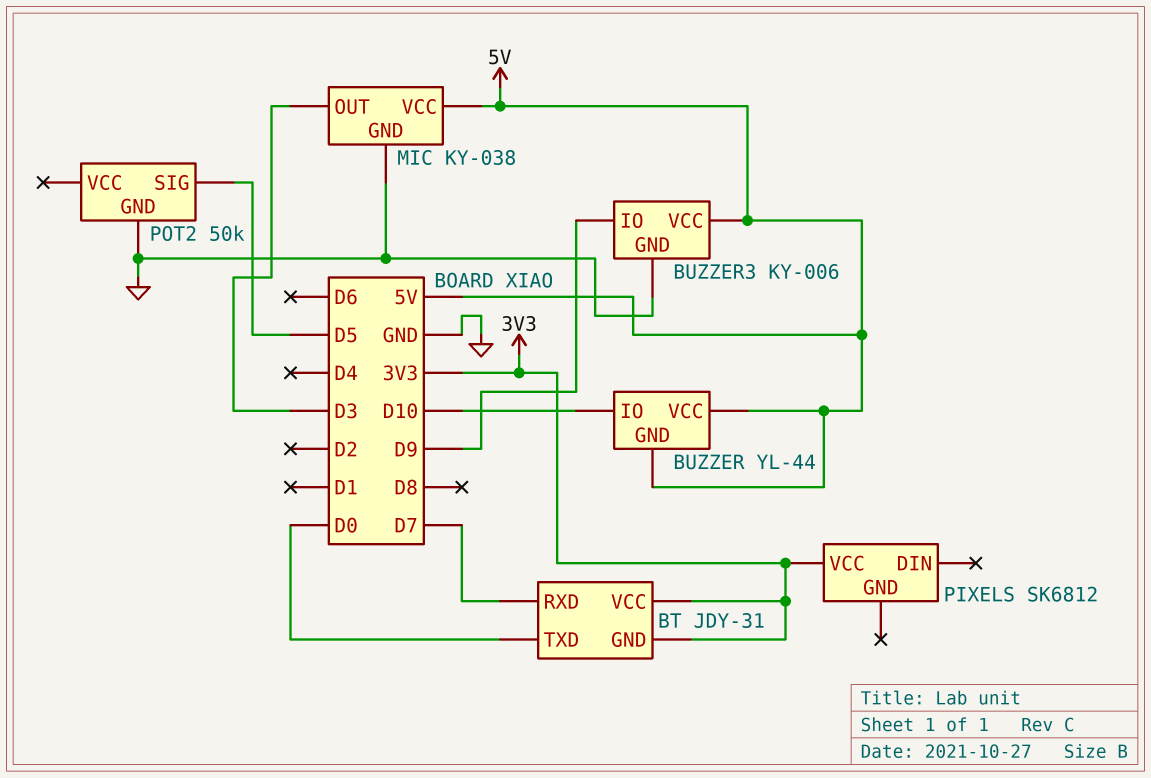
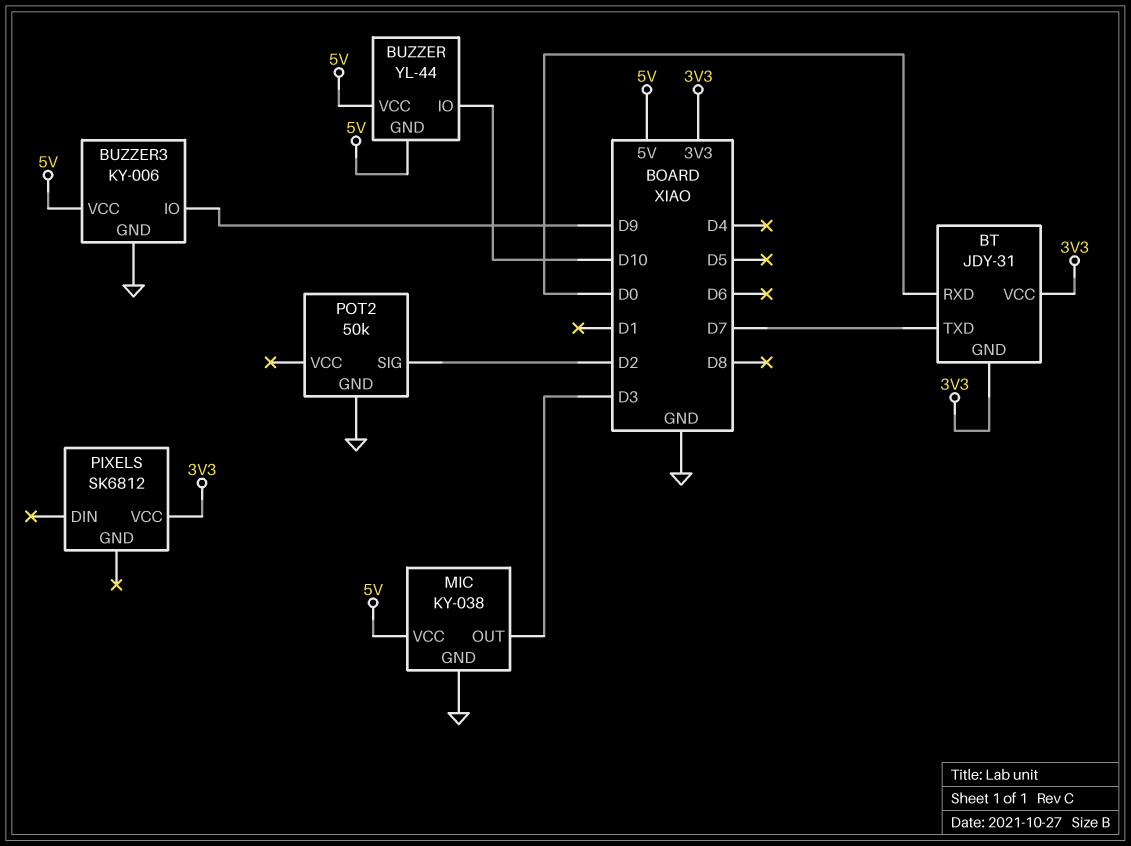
BT pin RXD: D7 -> D0
BT pin TXD: D0 -> D7
POT2 pin SIG: D5 -> D2

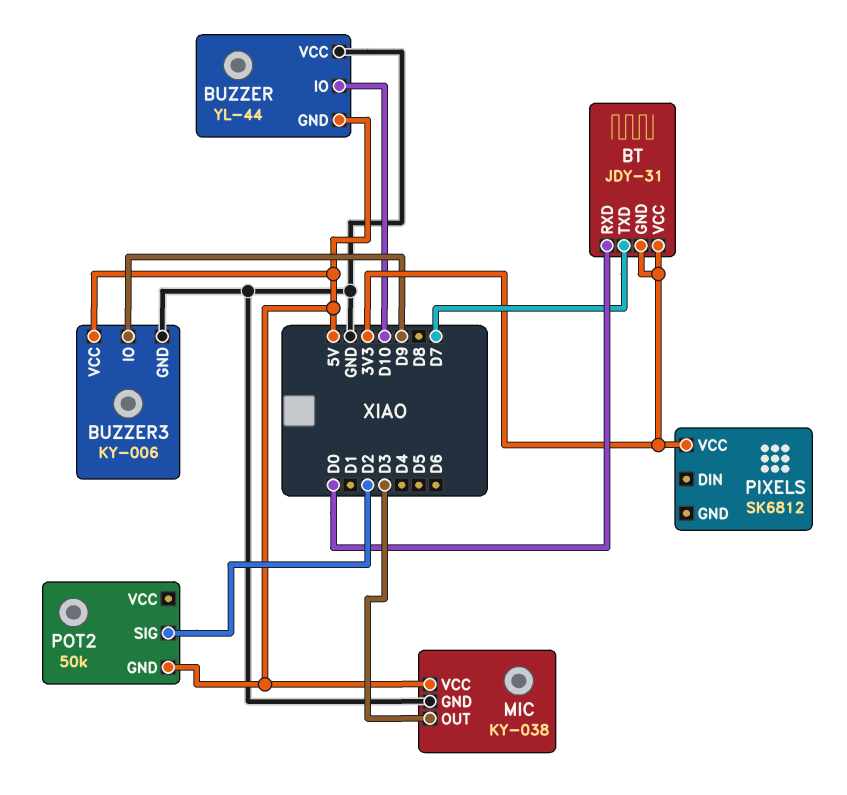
BUZZER pin VCC: 5V -> GND
POT2 pin GND: GND -> 5V

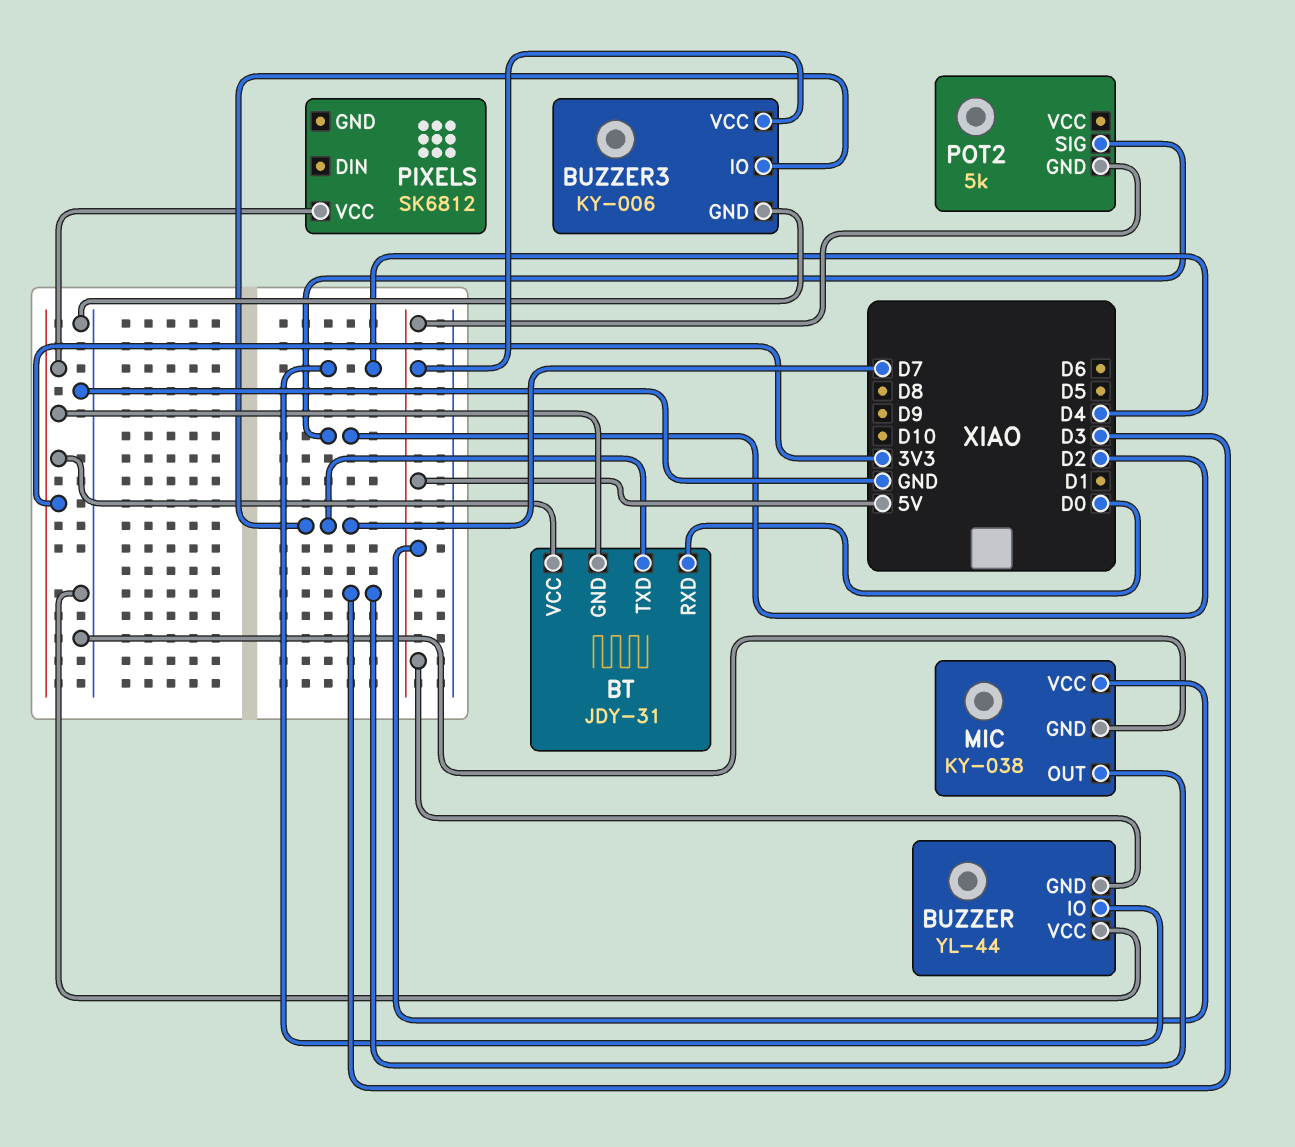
BUZZER pin IO: D10 -> D4
BUZZER3 pin IO: D9 -> D7
POT2: 50k -> 5k

